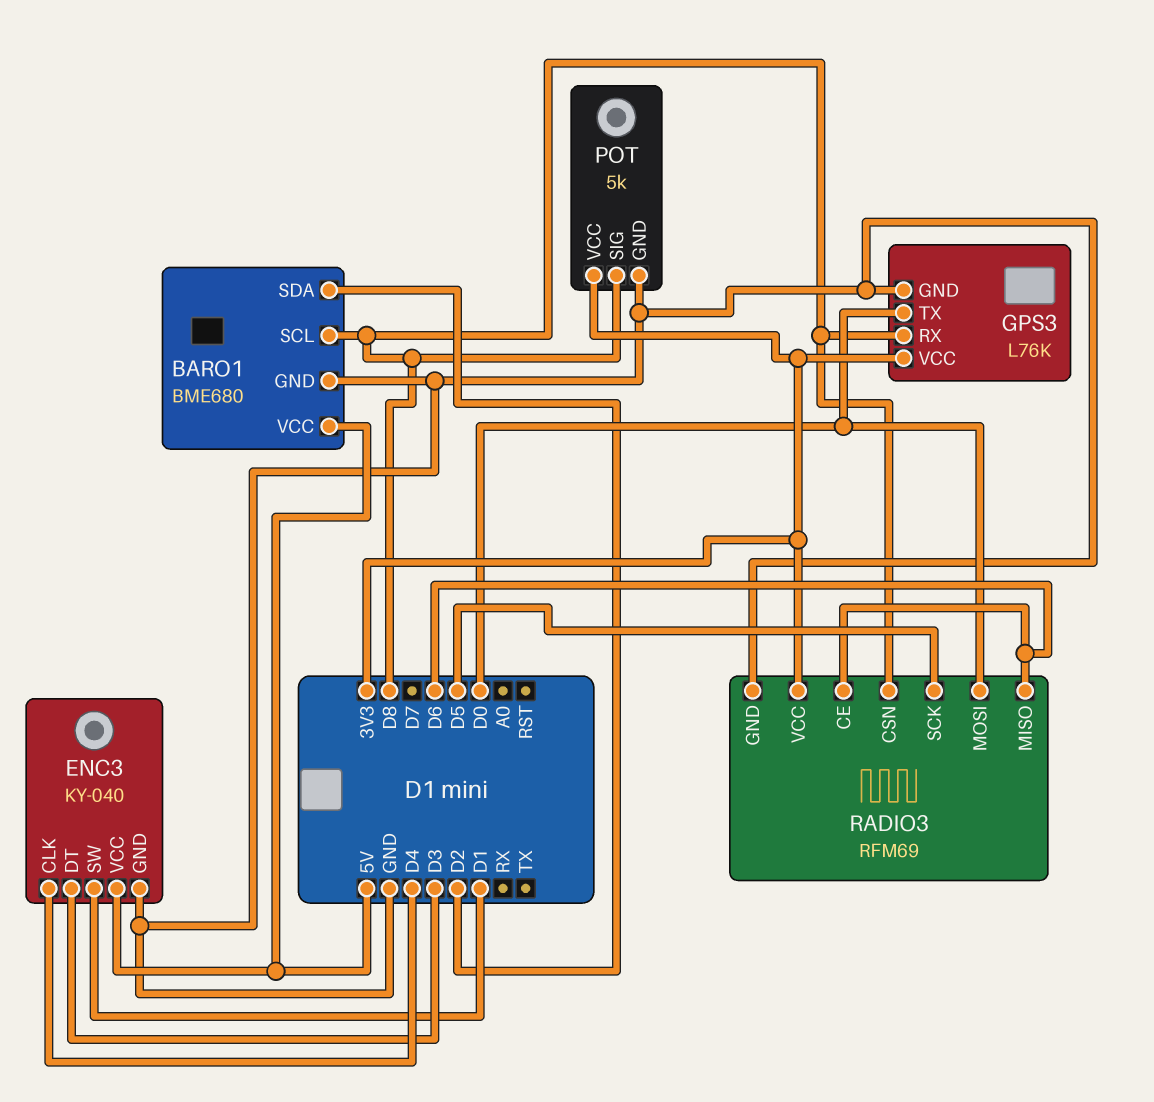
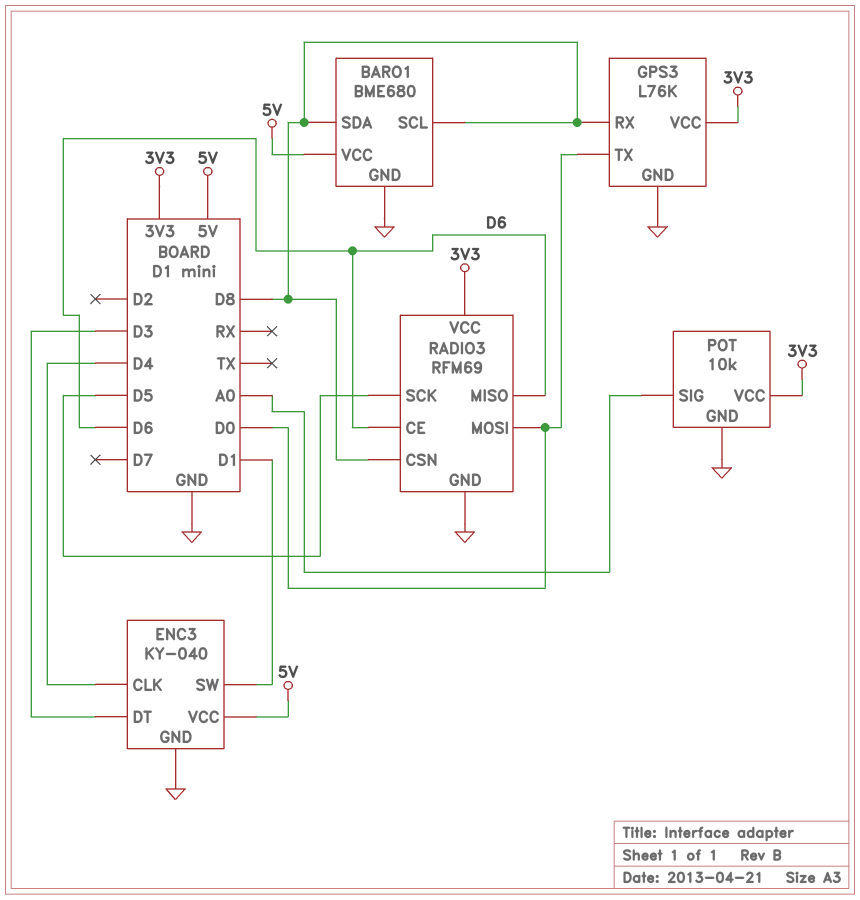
BARO1 pin SDA: D2 -> D8
POT: 5k -> 10k
POT pin SIG: D8 -> A0

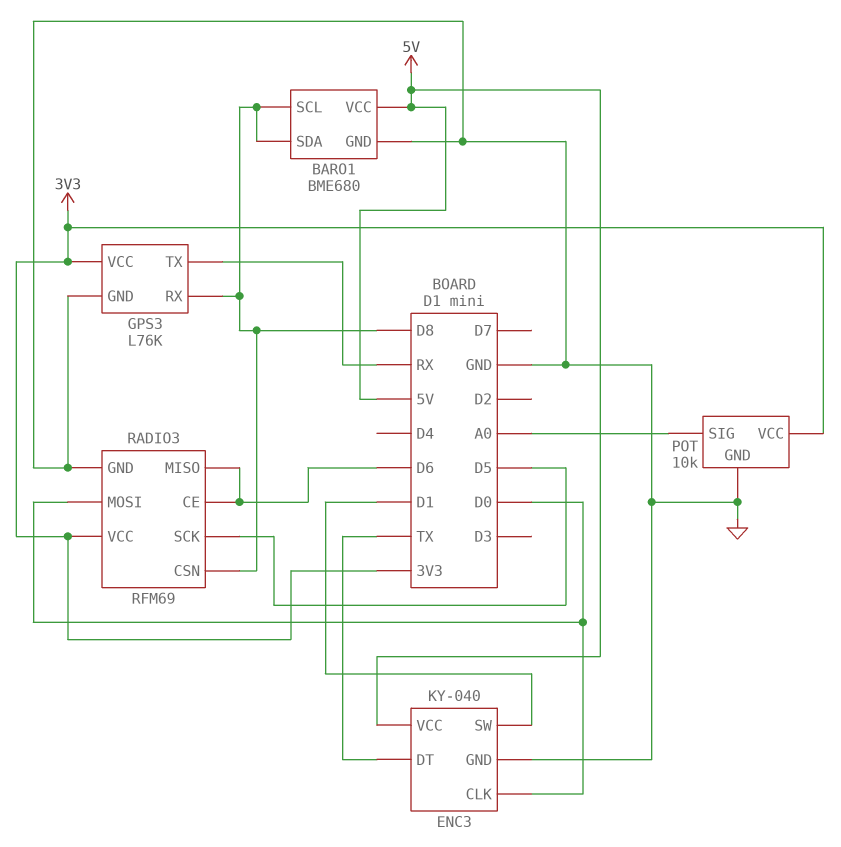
ENC3 pin CLK: D4 -> D0
ENC3 pin DT: D3 -> TX
GPS3 pin TX: D0 -> RX

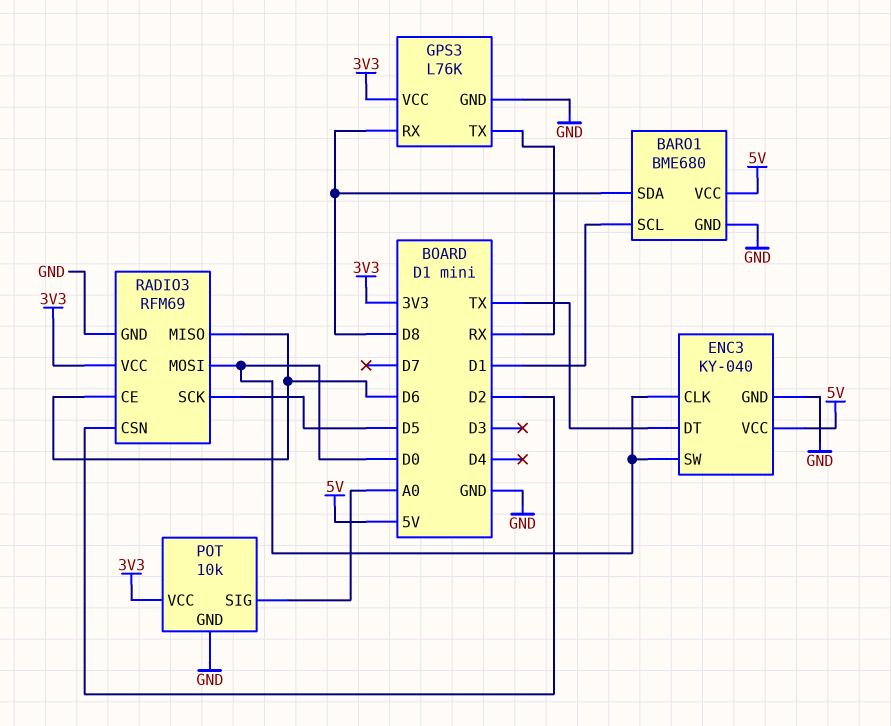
BARO1 pin SCL: D8 -> D1
ENC3 pin SW: D1 -> D0
RADIO3 pin CSN: D8 -> D2

